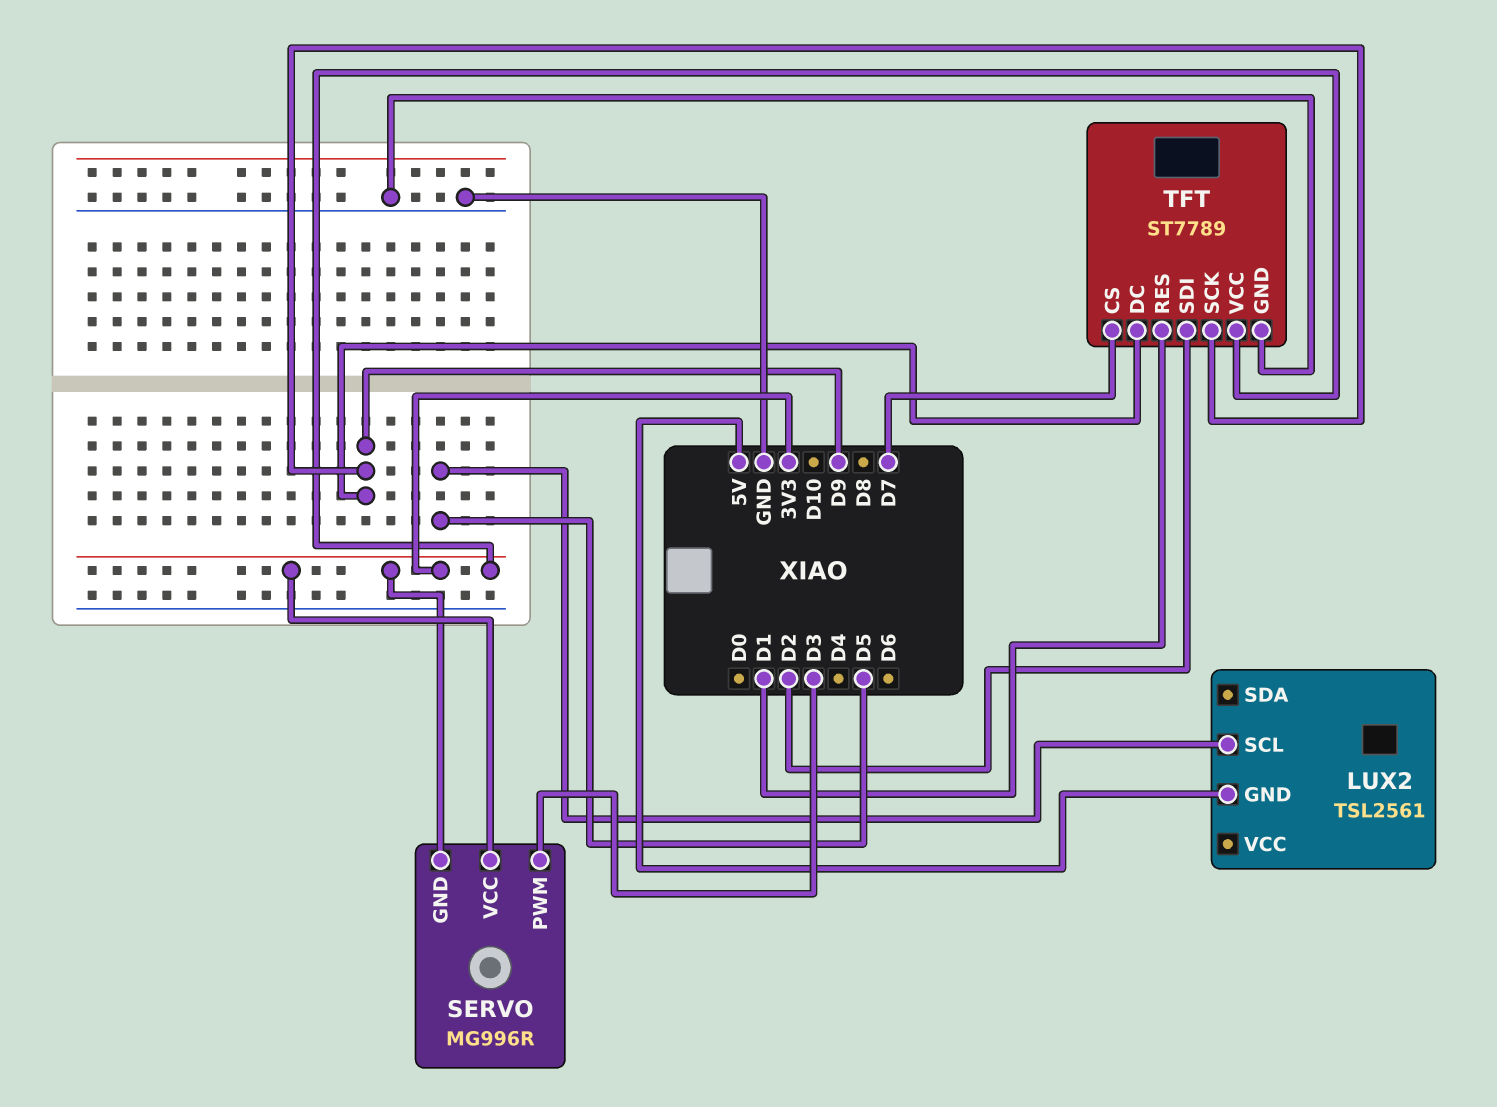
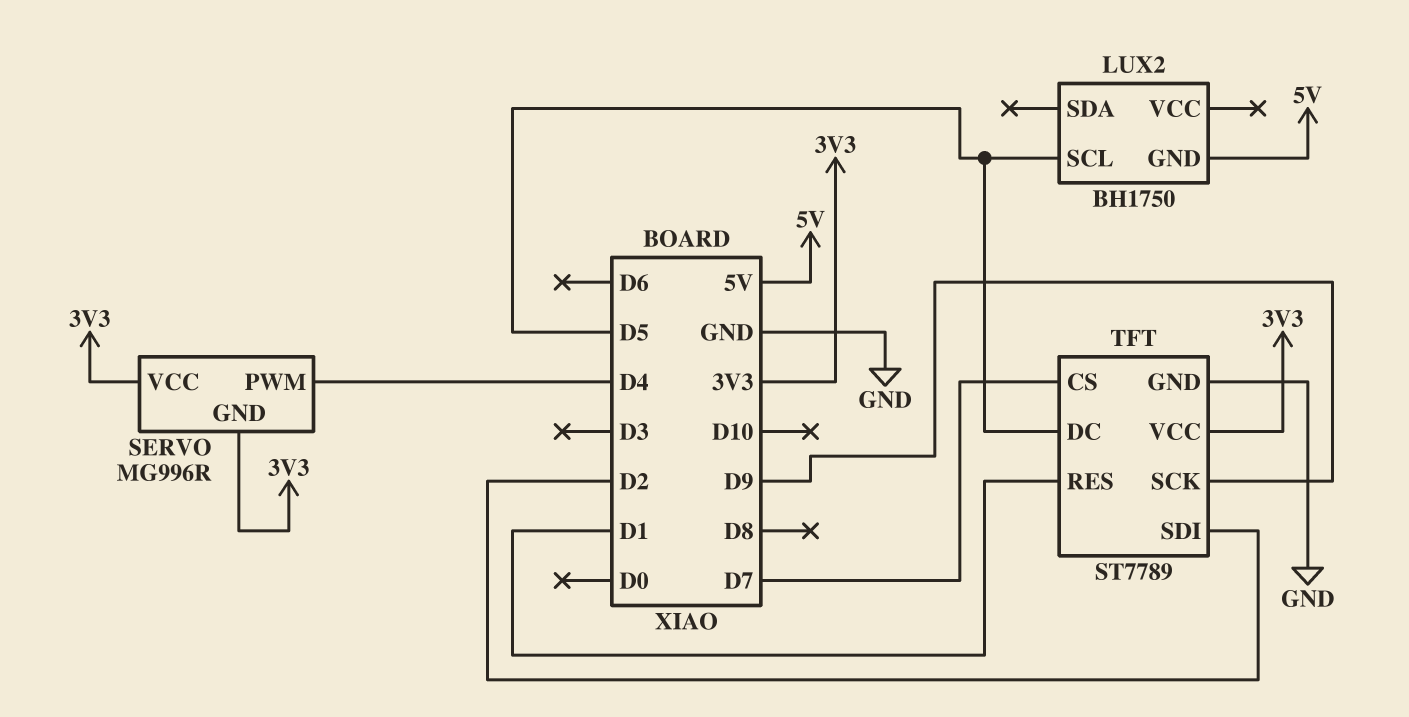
LUX2: TSL2561 -> BH1750
SERVO pin PWM: D3 -> D4
TFT pin DC: D9 -> D5

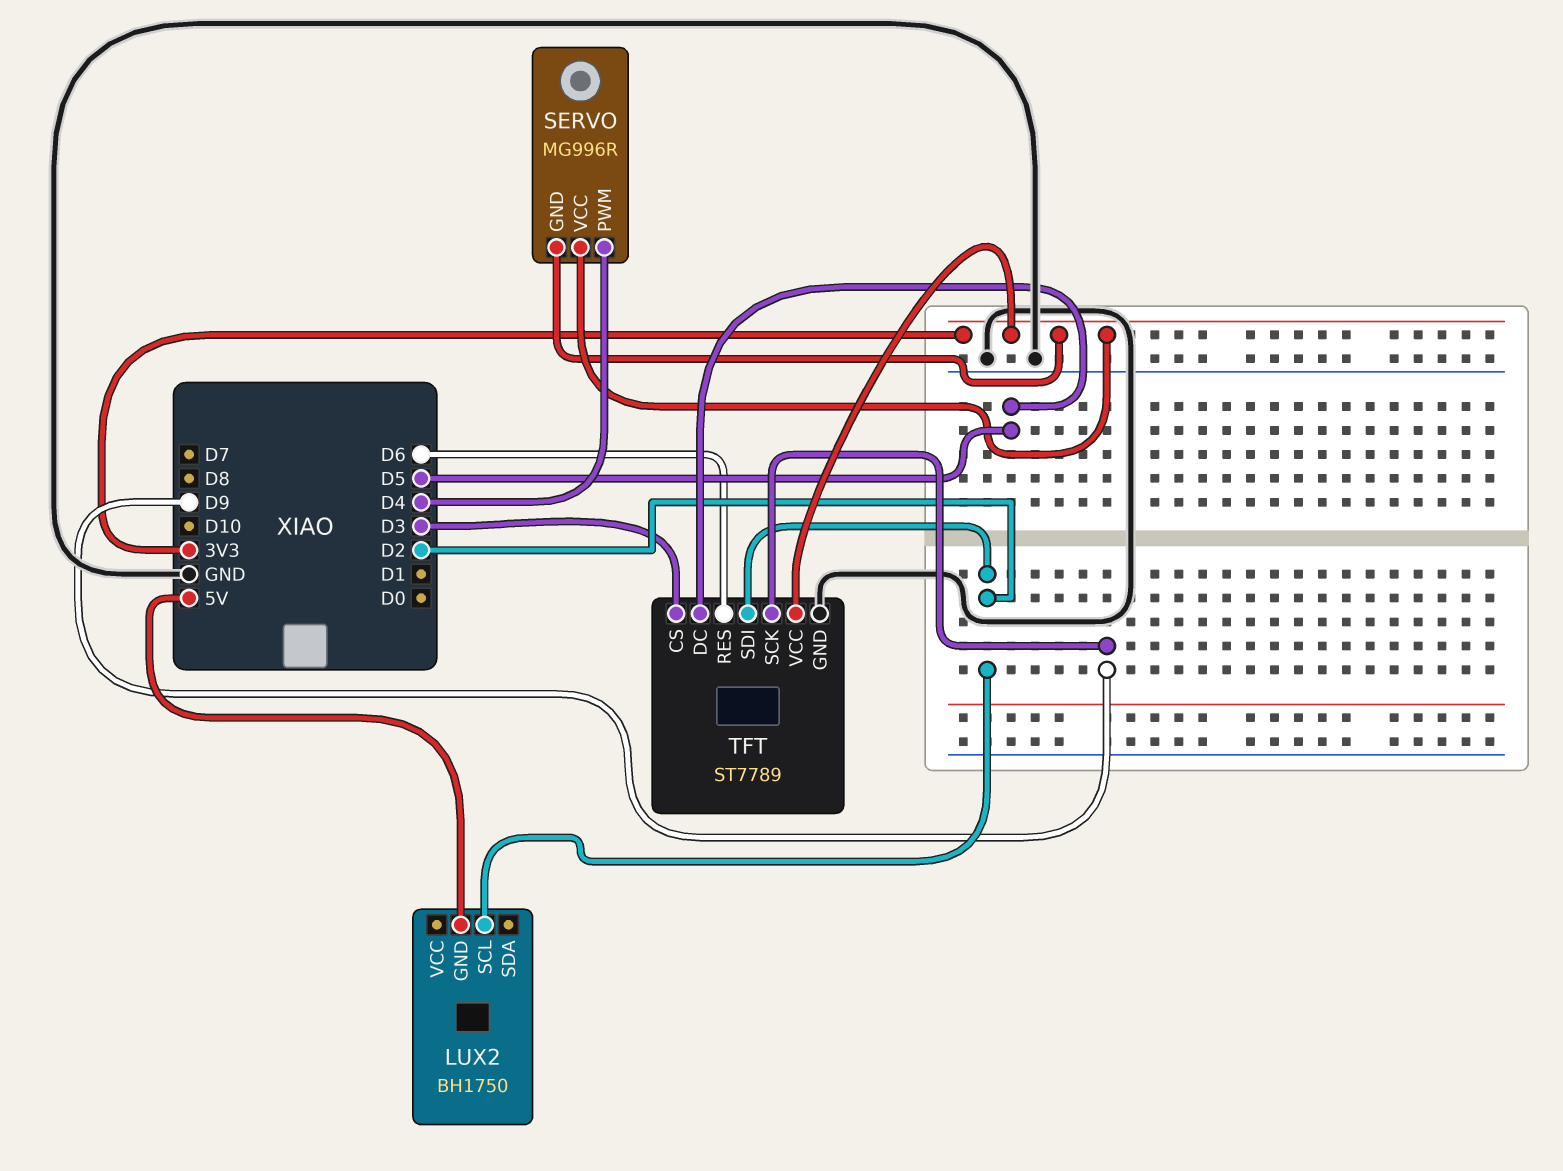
LUX2 pin SCL: D5 -> D2
TFT pin CS: D7 -> D3
TFT pin RES: D1 -> D6

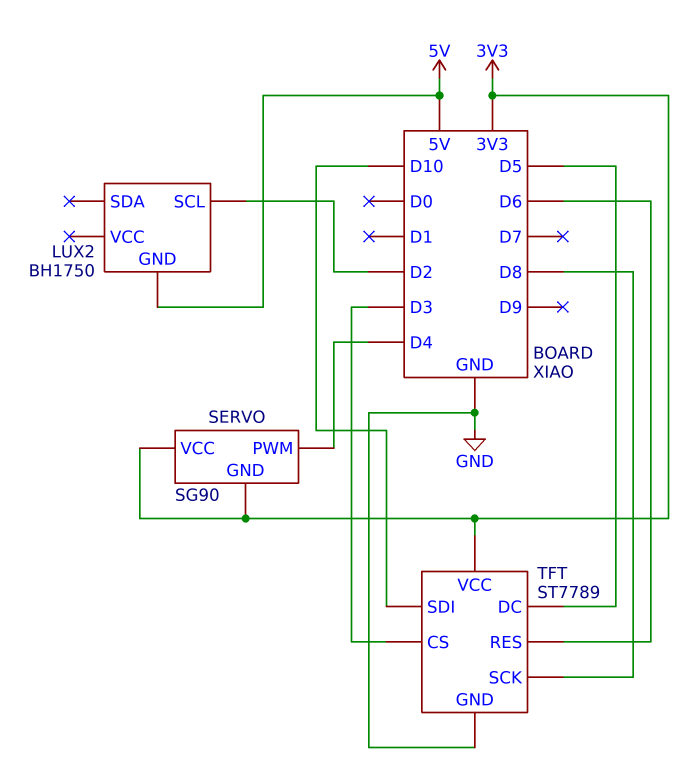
SERVO: MG996R -> SG90
TFT pin SCK: D9 -> D8
TFT pin SDI: D2 -> D10

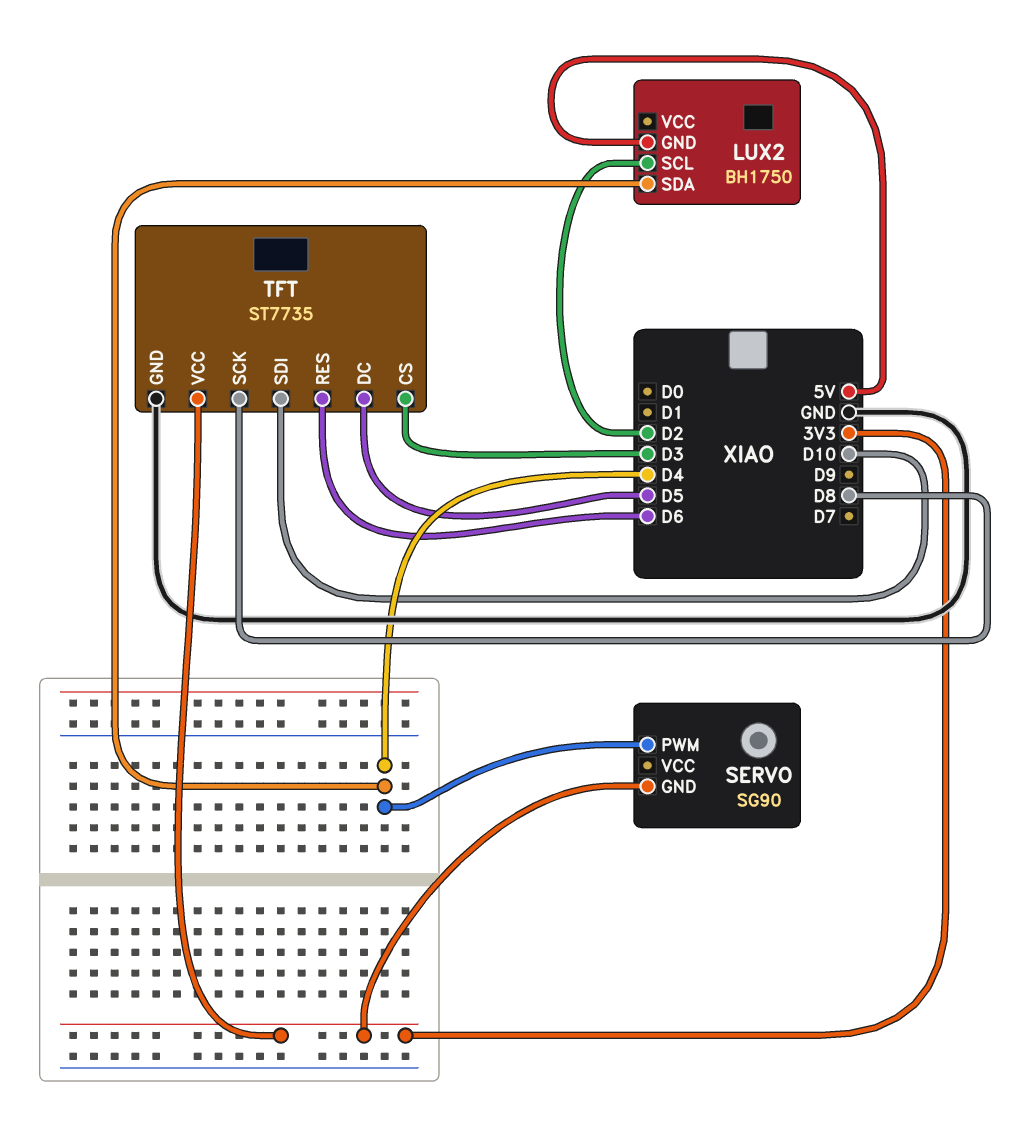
LUX2 pin SDA: none -> D4
SERVO pin VCC: 3V3 -> none
TFT: ST7789 -> ST7735

